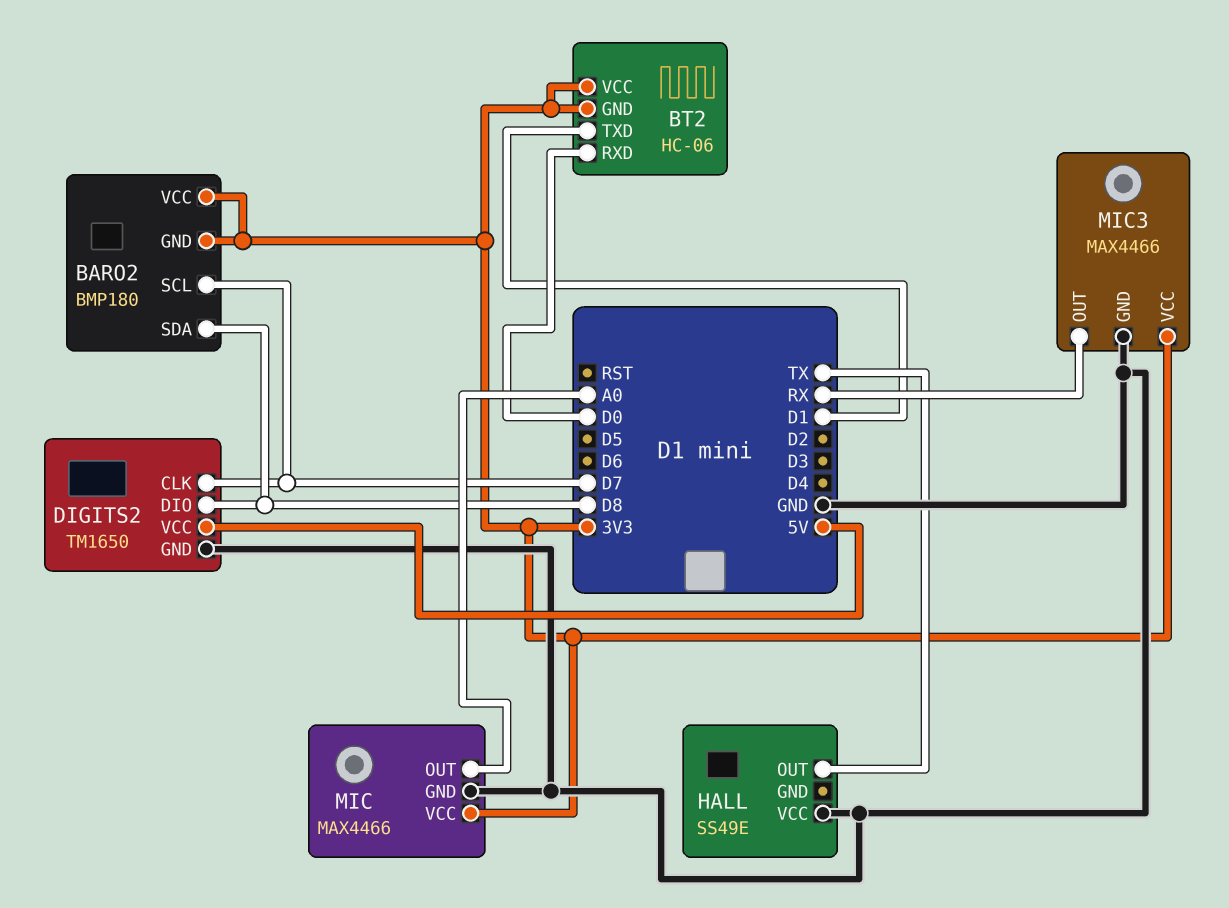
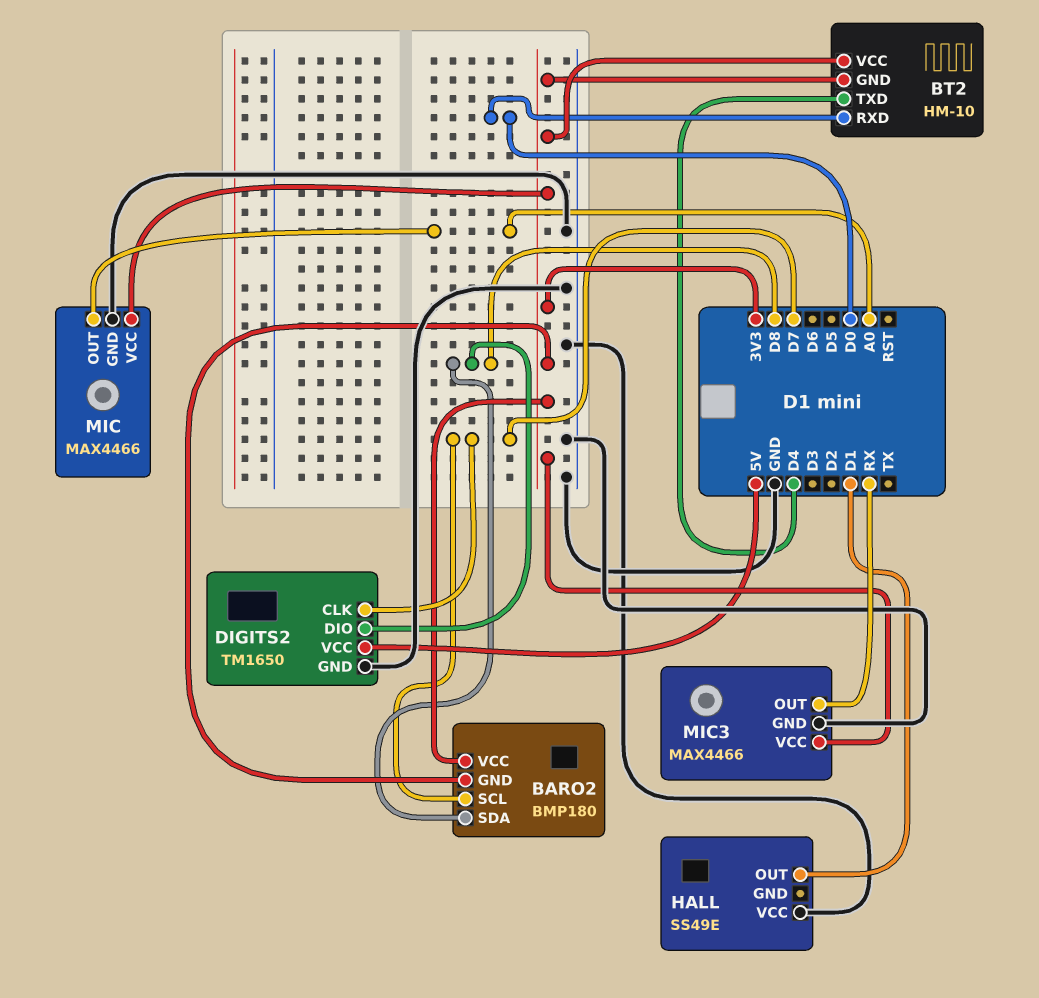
BT2: HC-06 -> HM-10
BT2 pin TXD: D1 -> D4
HALL pin OUT: TX -> D1

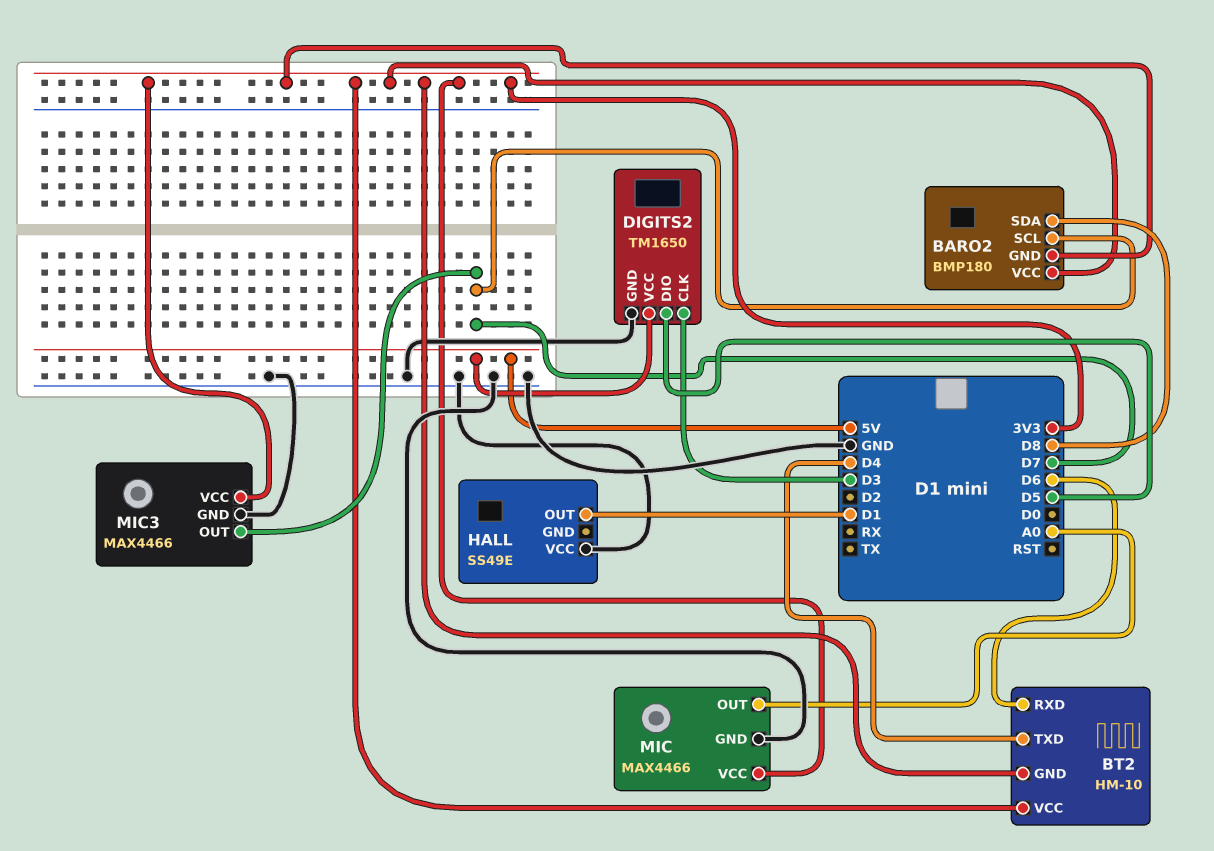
BT2 pin RXD: D0 -> D6
DIGITS2 pin CLK: D7 -> D3
DIGITS2 pin DIO: D8 -> D5
MIC3 pin OUT: RX -> D7

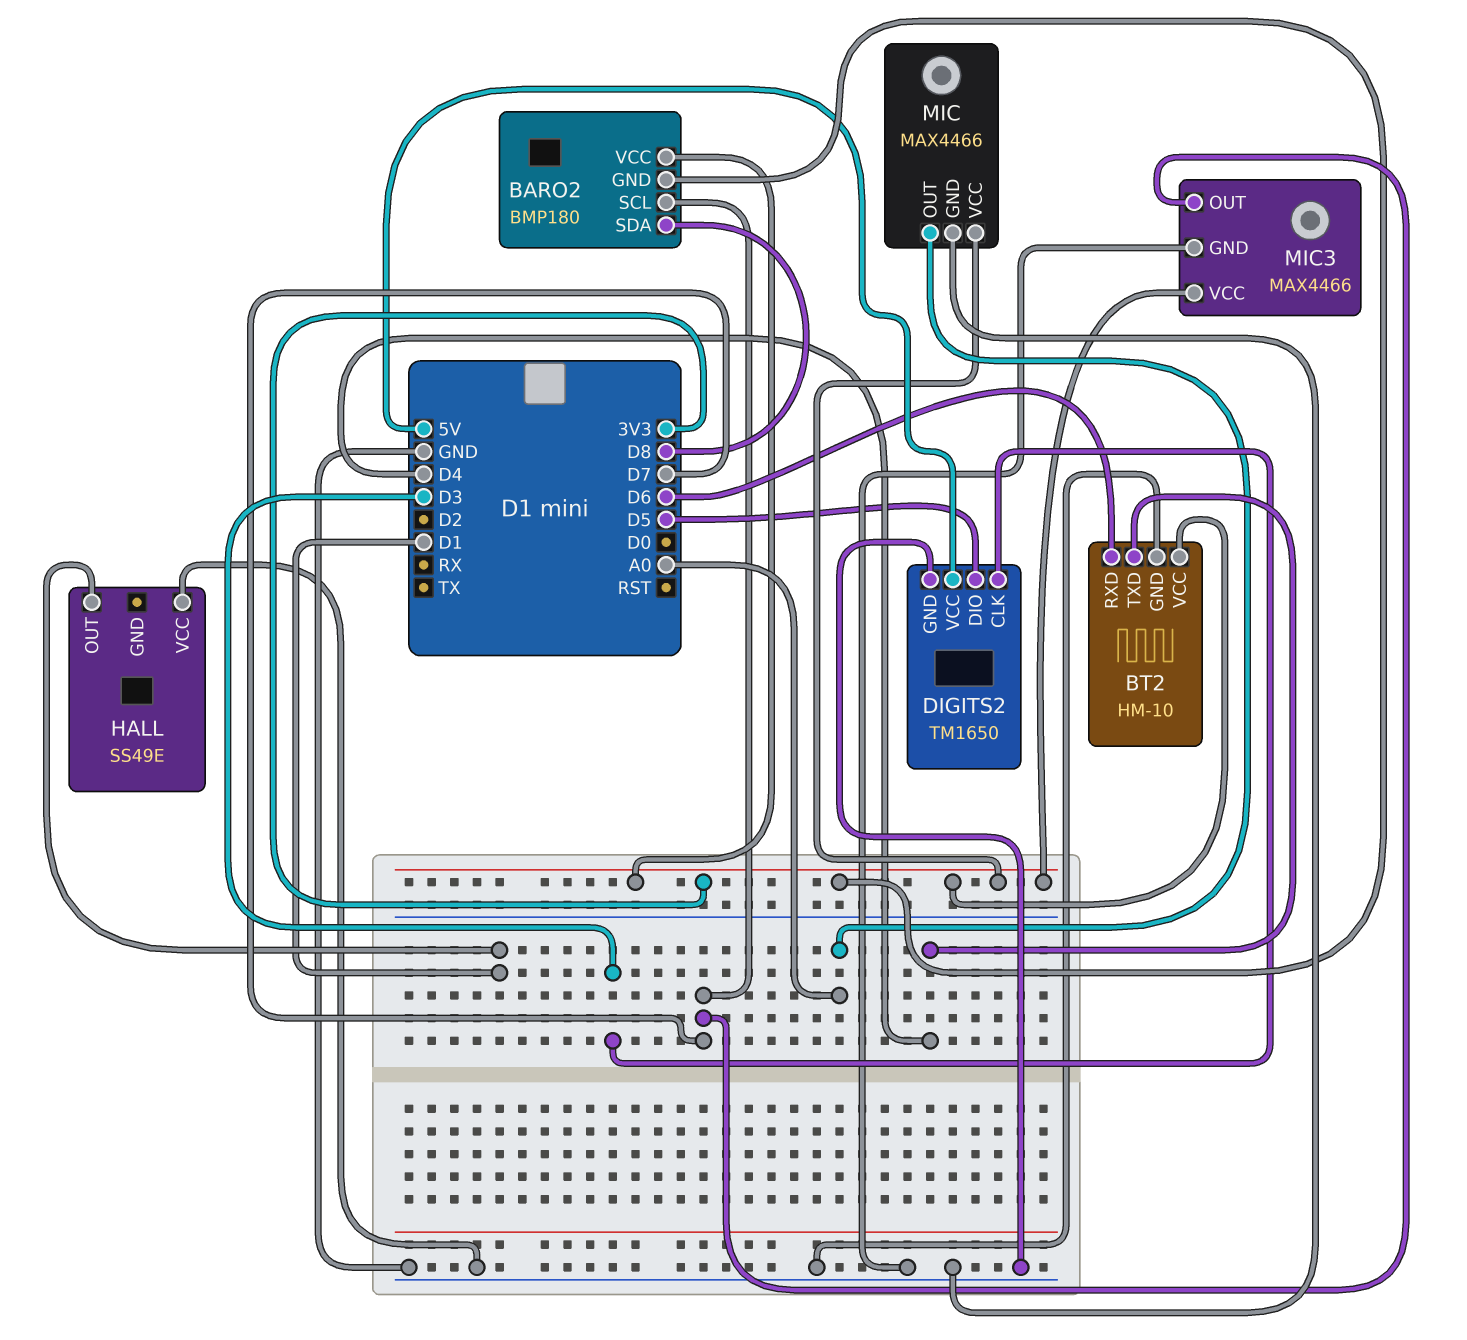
BT2 pin GND: 3V3 -> GND

